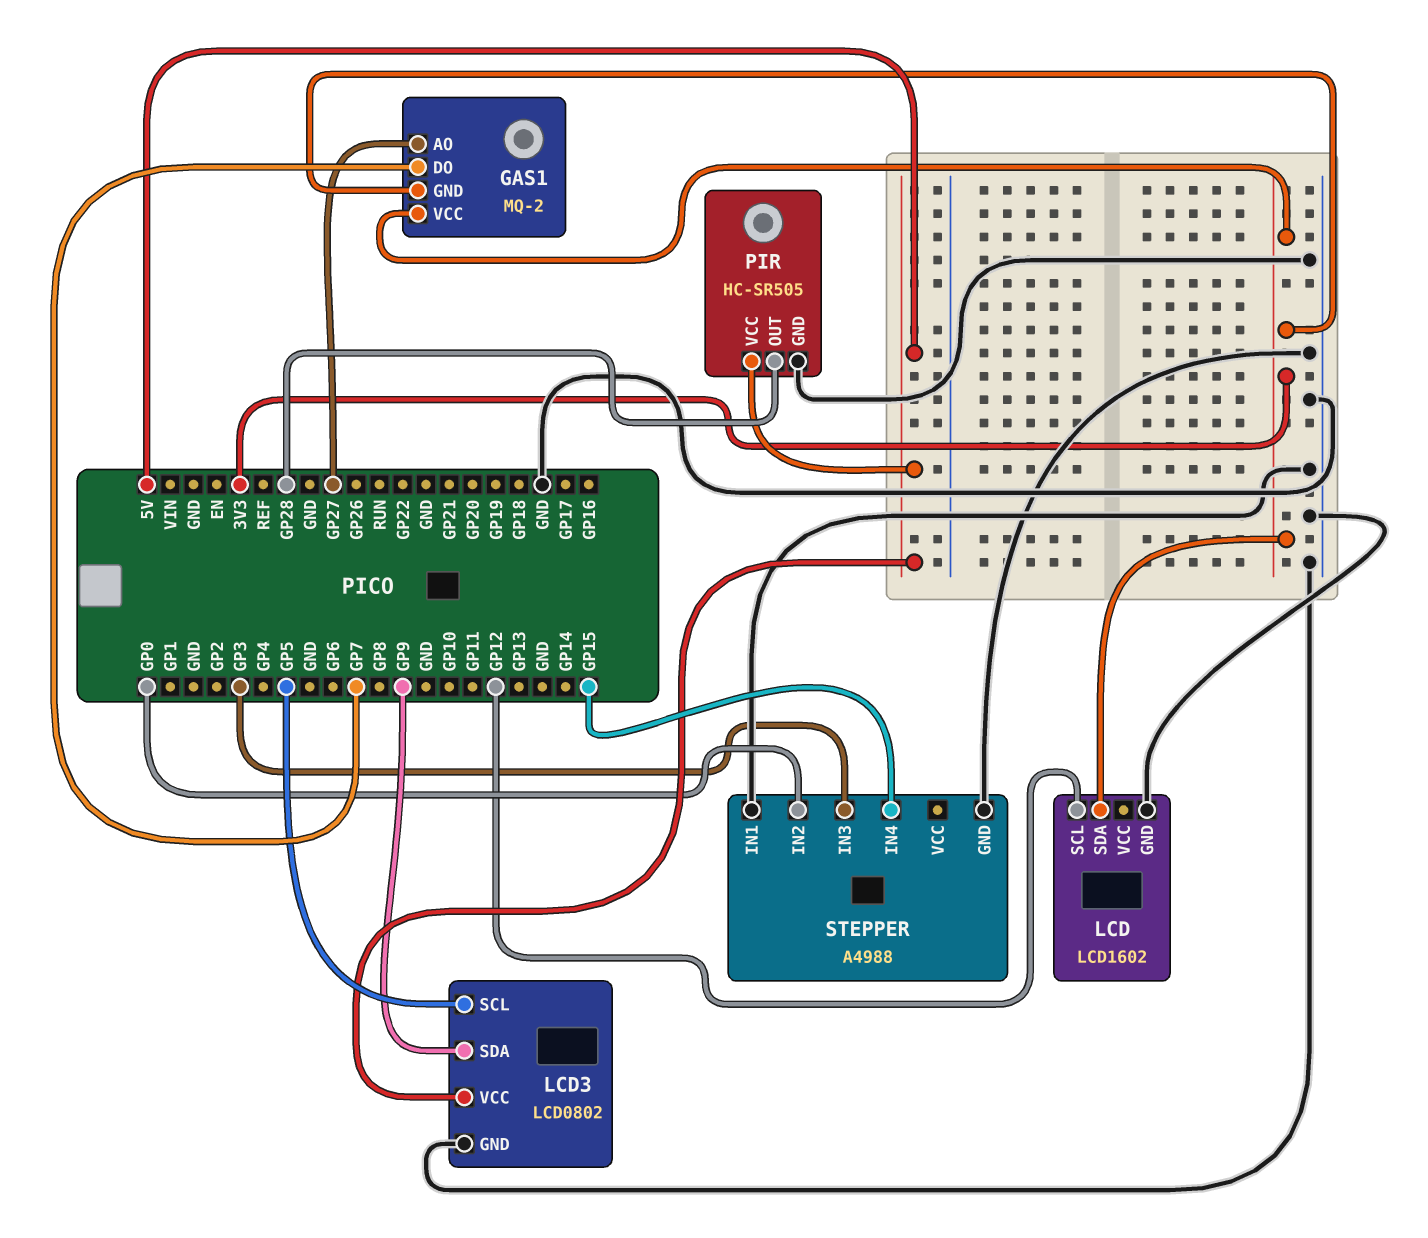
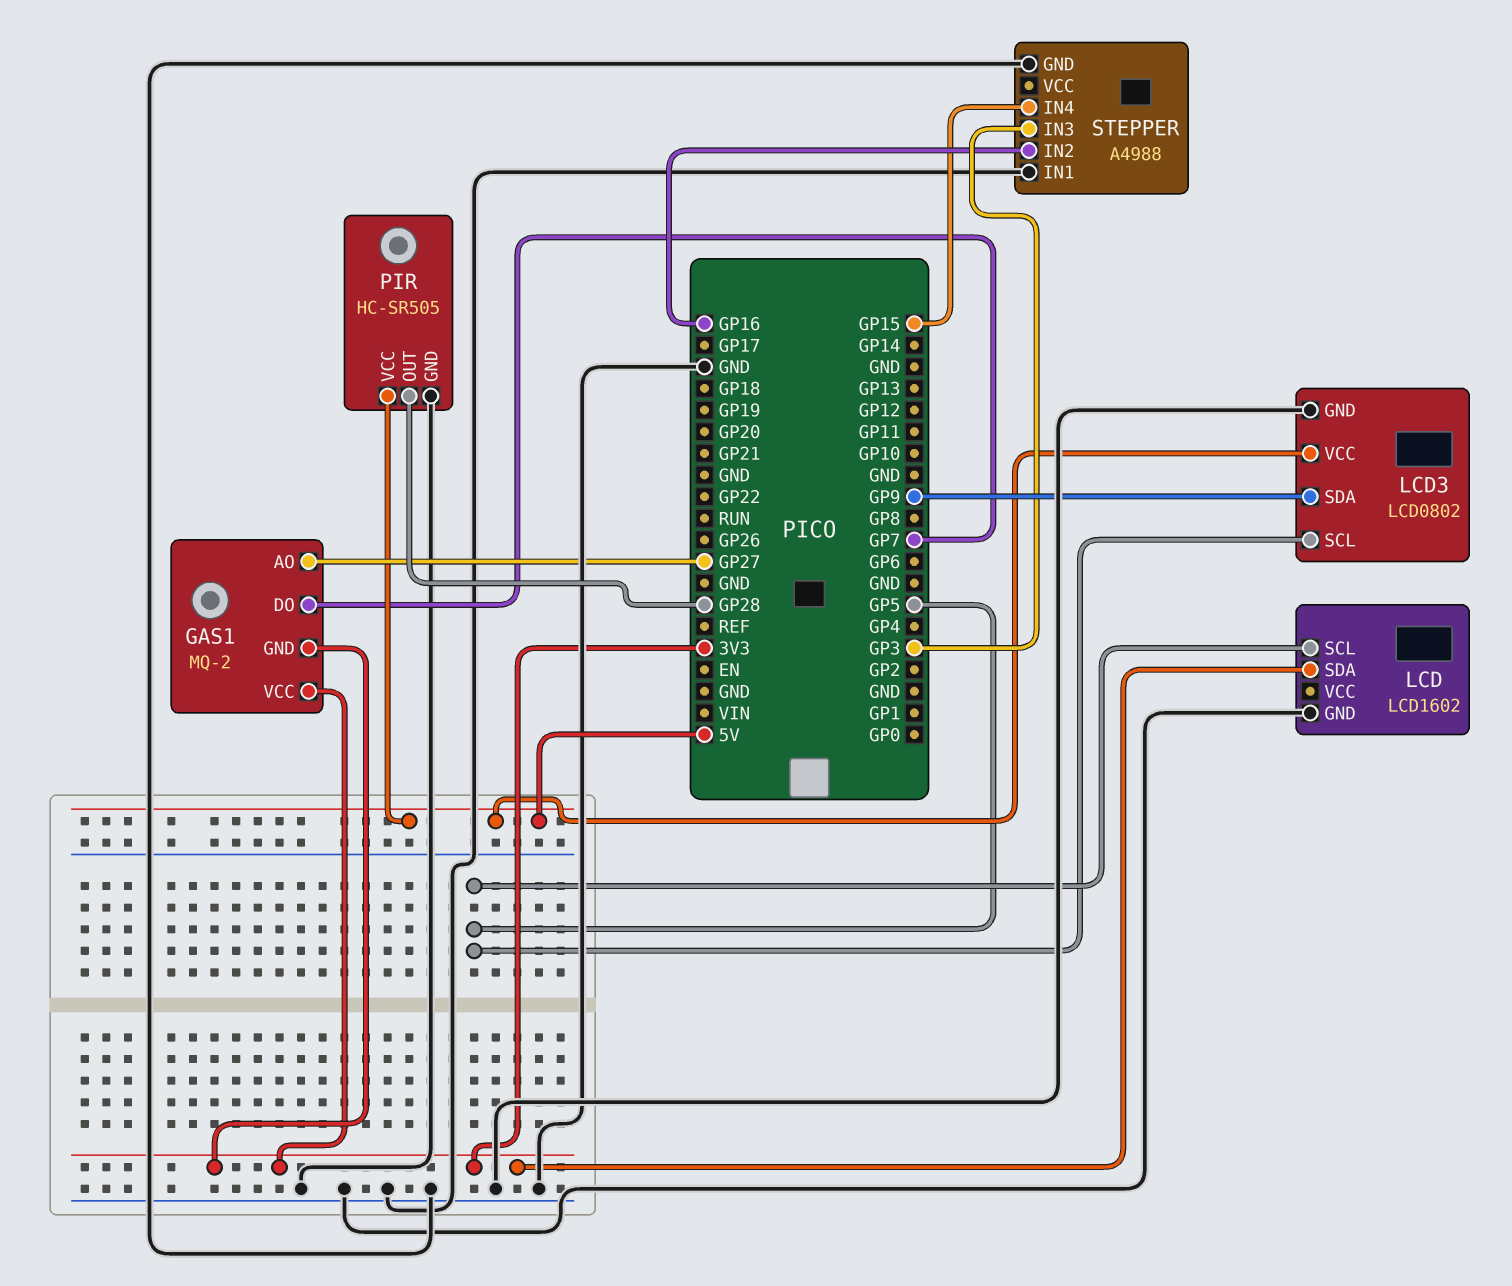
LCD pin SCL: GP12 -> GP5
STEPPER pin IN2: GP0 -> GP16

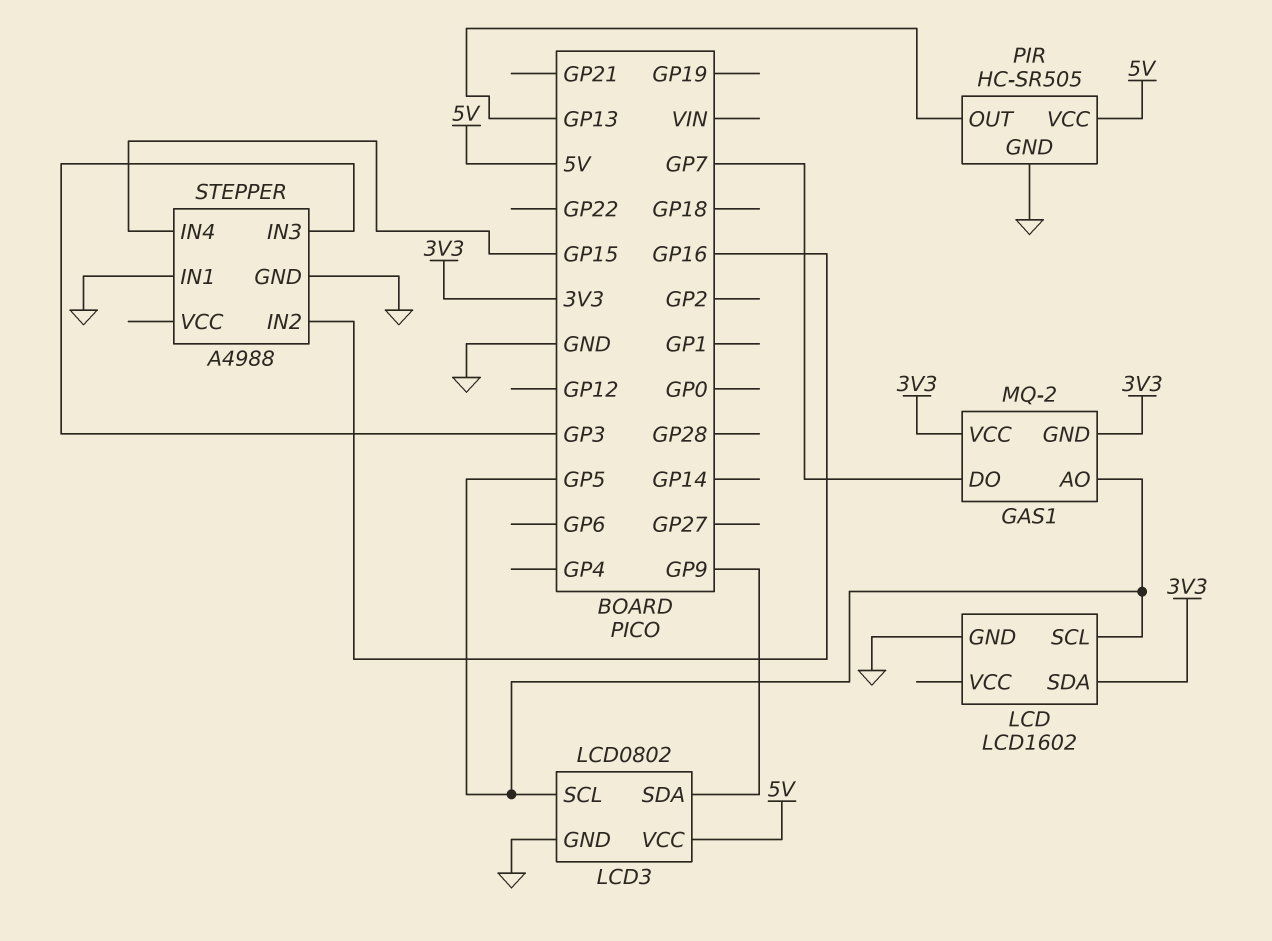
GAS1 pin AO: GP27 -> GP5
PIR pin OUT: GP28 -> GP13

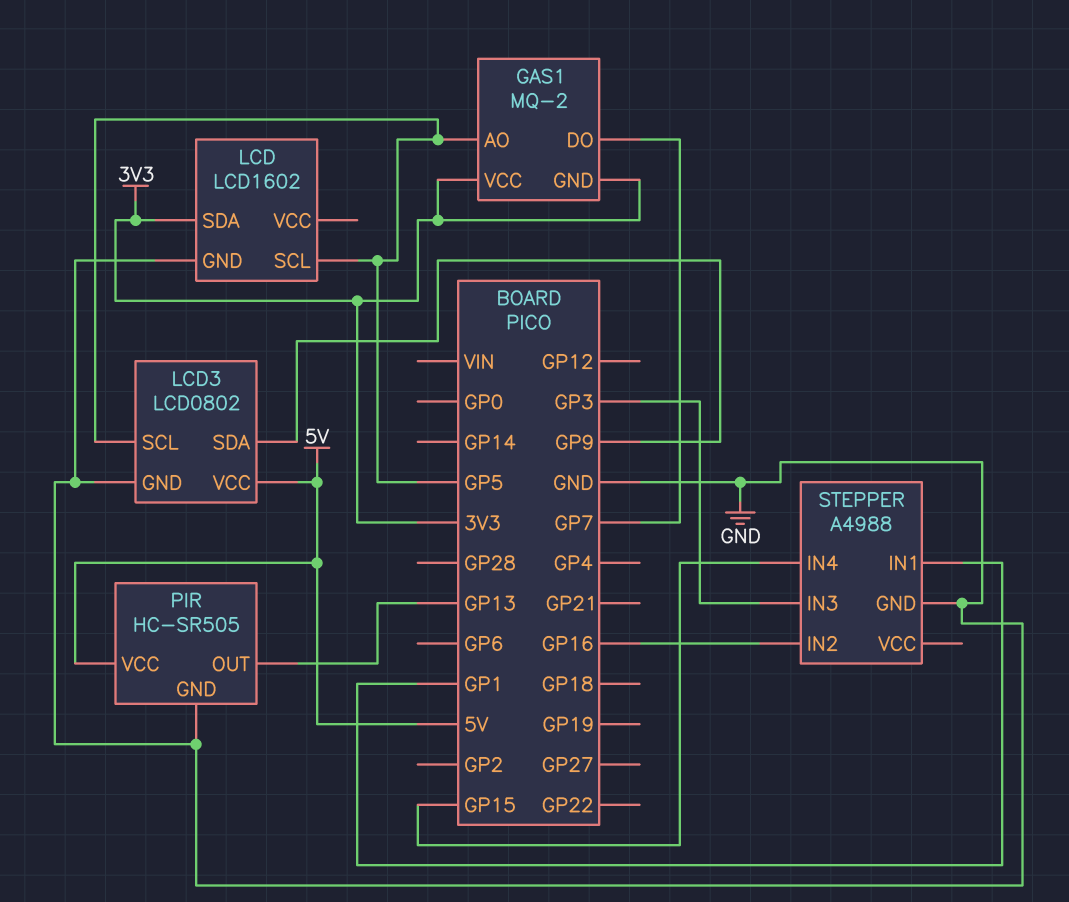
STEPPER pin IN1: GND -> GP1

